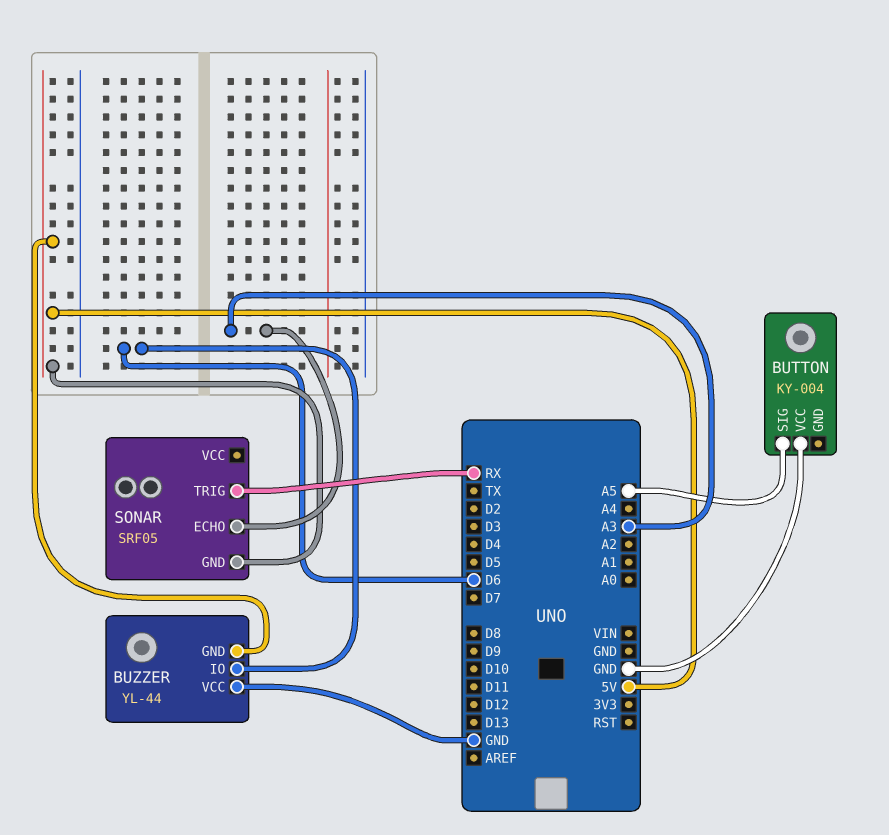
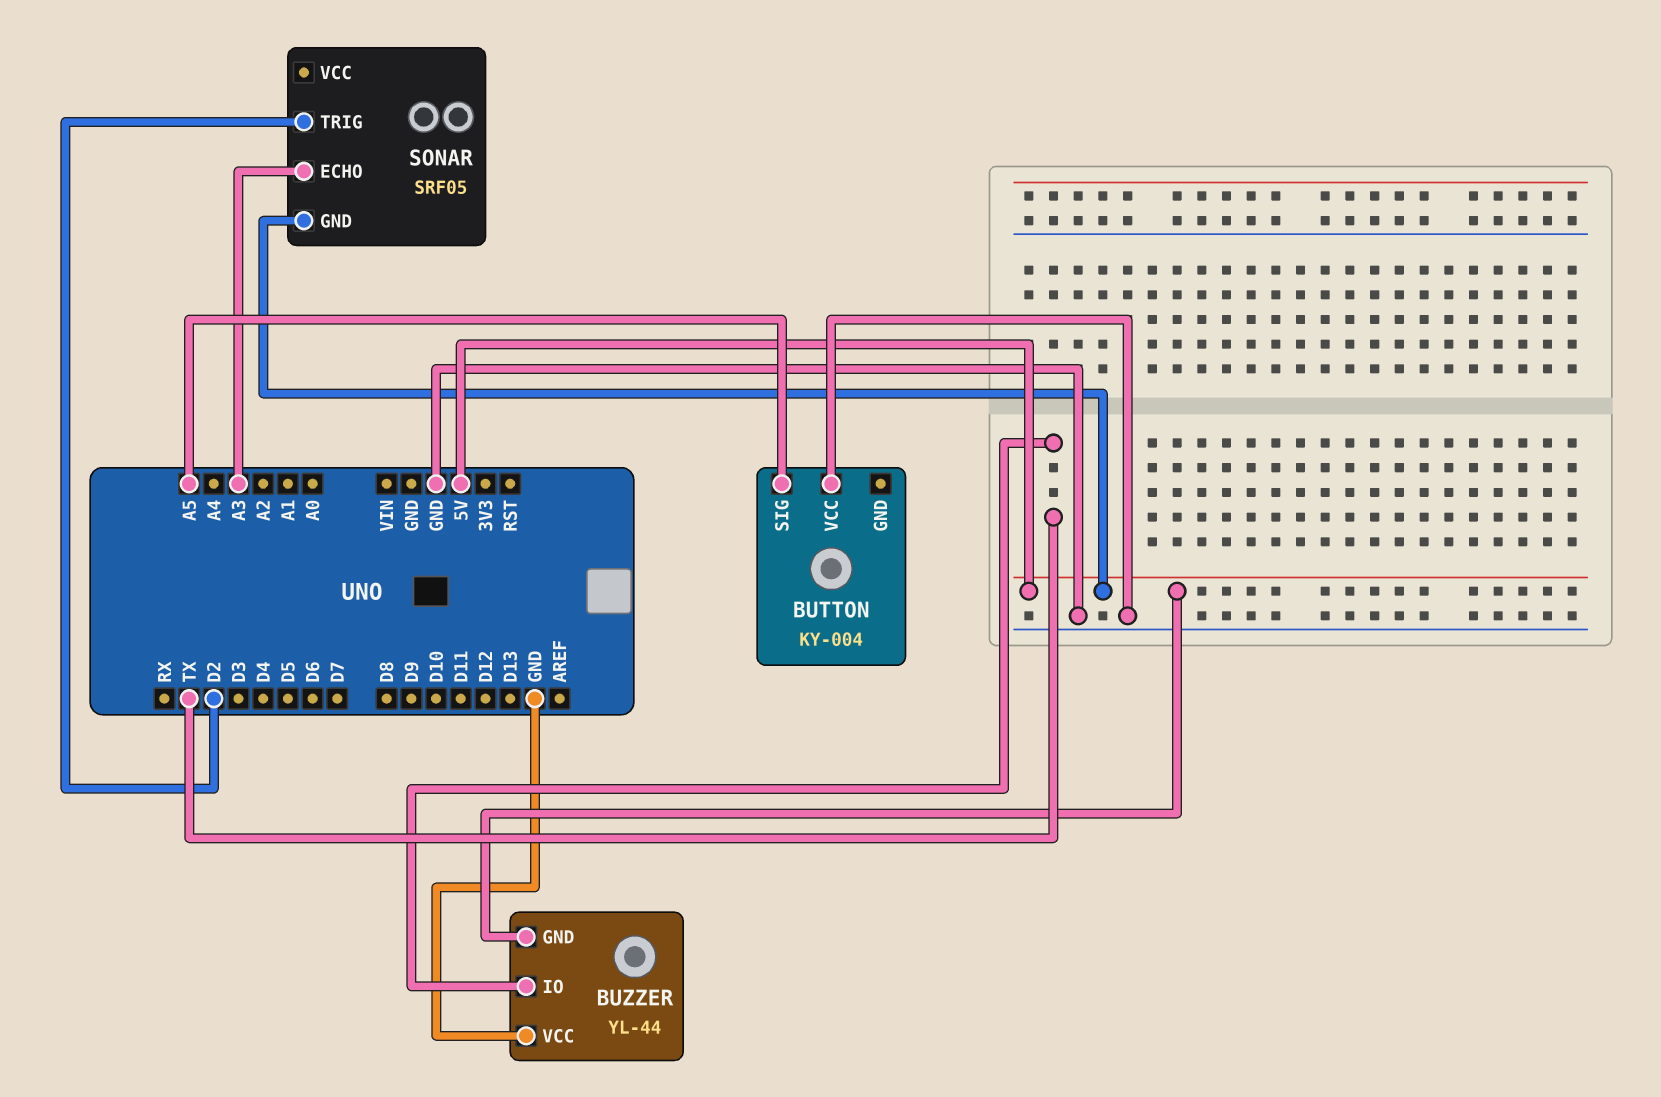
BUZZER pin IO: D6 -> TX
SONAR pin TRIG: RX -> D2

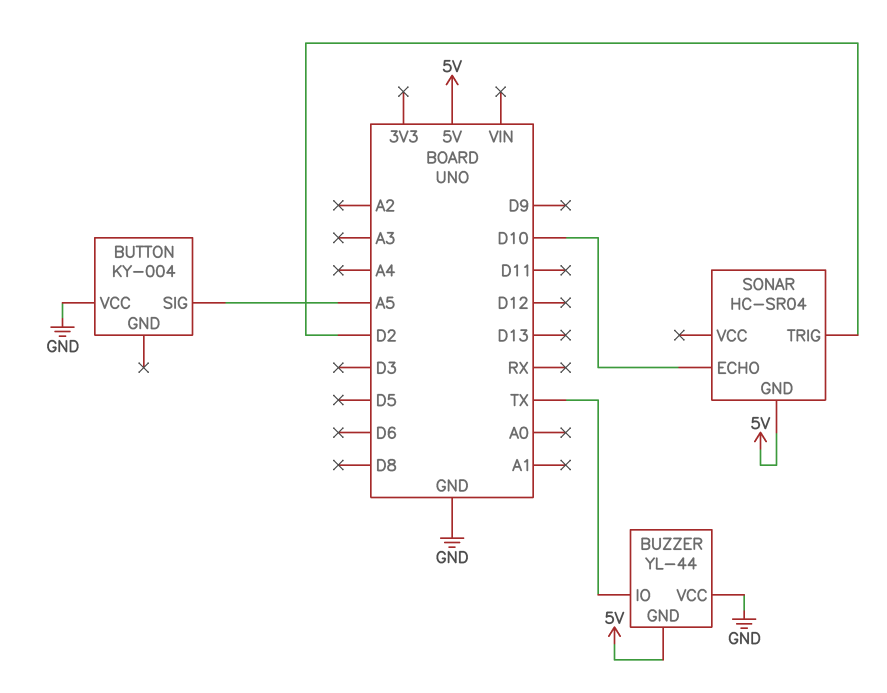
SONAR: SRF05 -> HC-SR04
SONAR pin ECHO: A3 -> D10

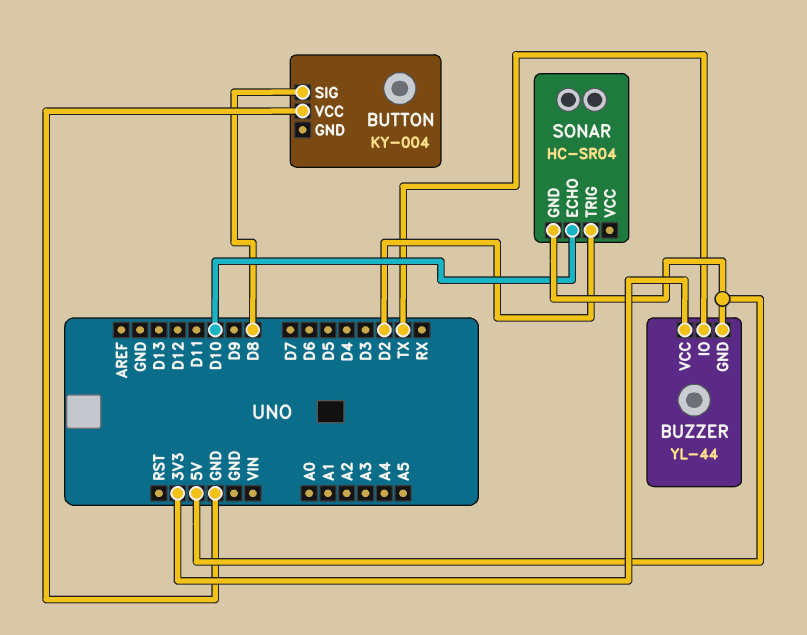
BUTTON pin SIG: A5 -> D8
BUZZER pin VCC: GND -> 3V3

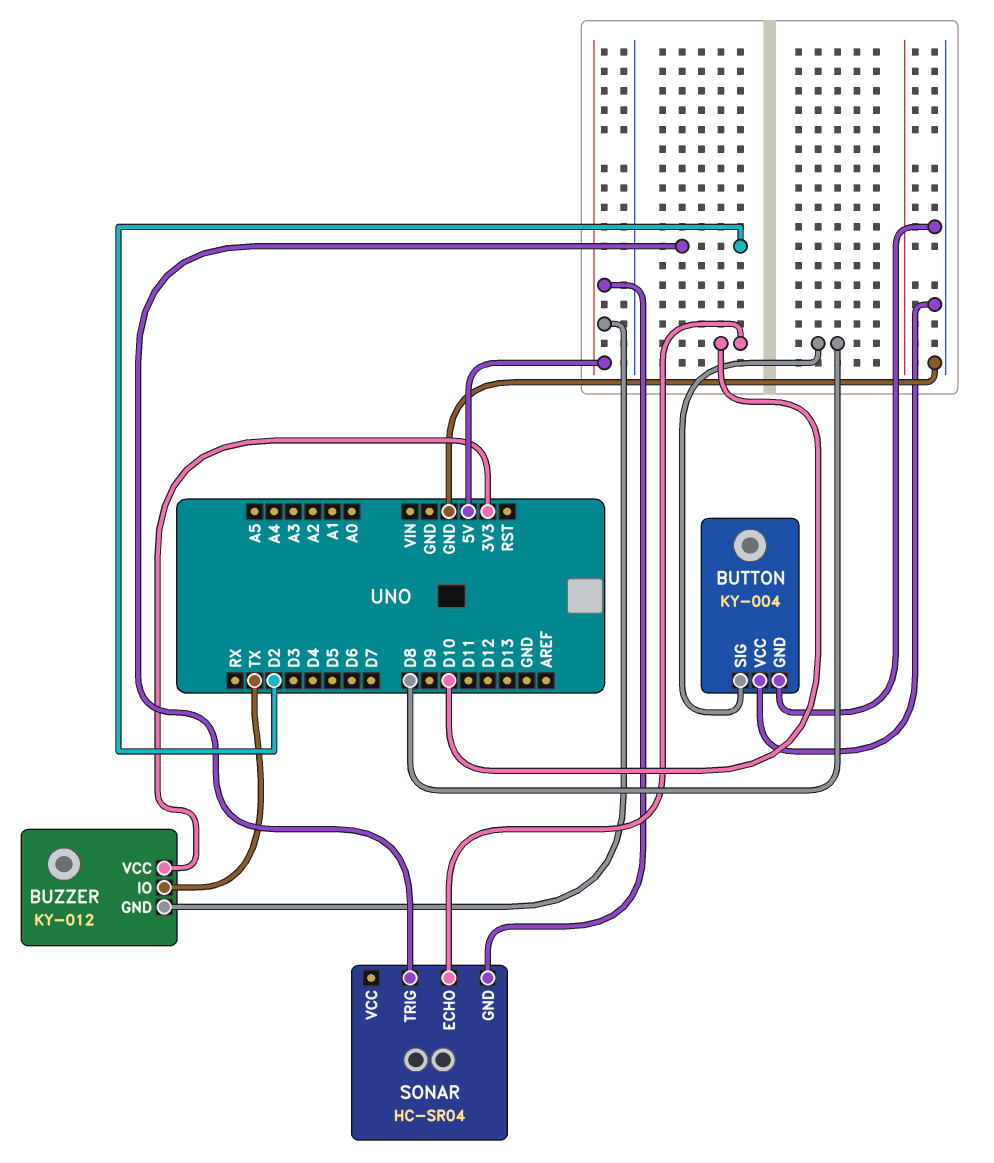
BUTTON pin GND: none -> GND
BUZZER: YL-44 -> KY-012

